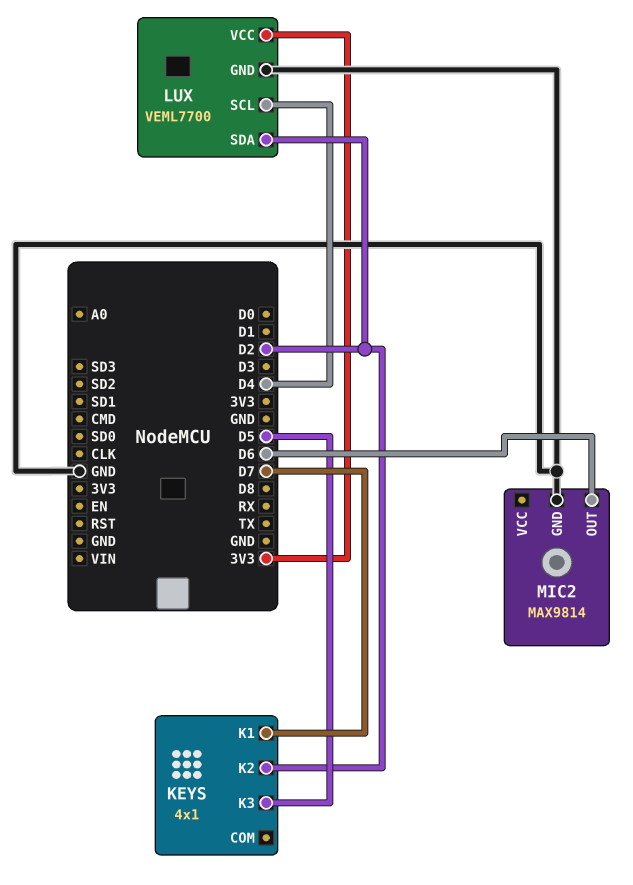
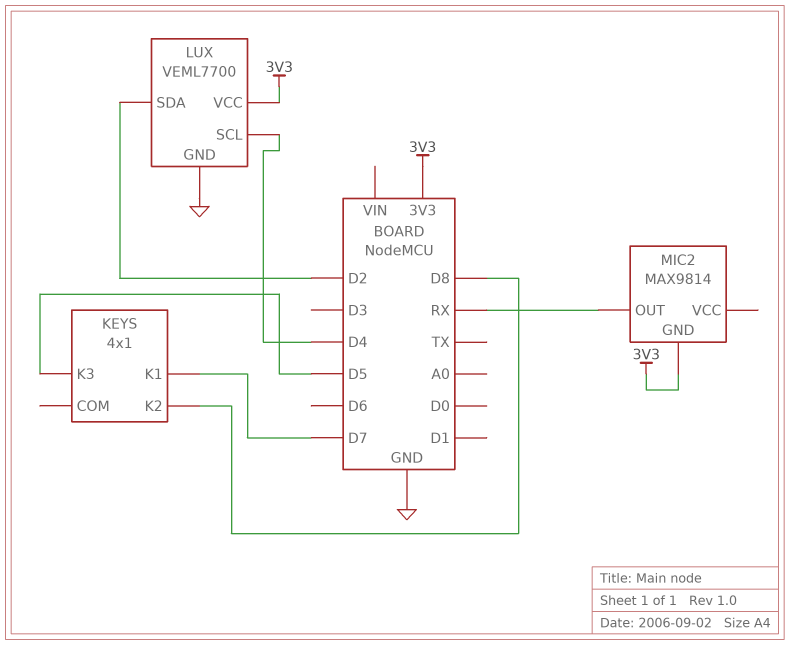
KEYS pin K2: D2 -> D8
MIC2 pin GND: GND -> 3V3
MIC2 pin OUT: D6 -> RX

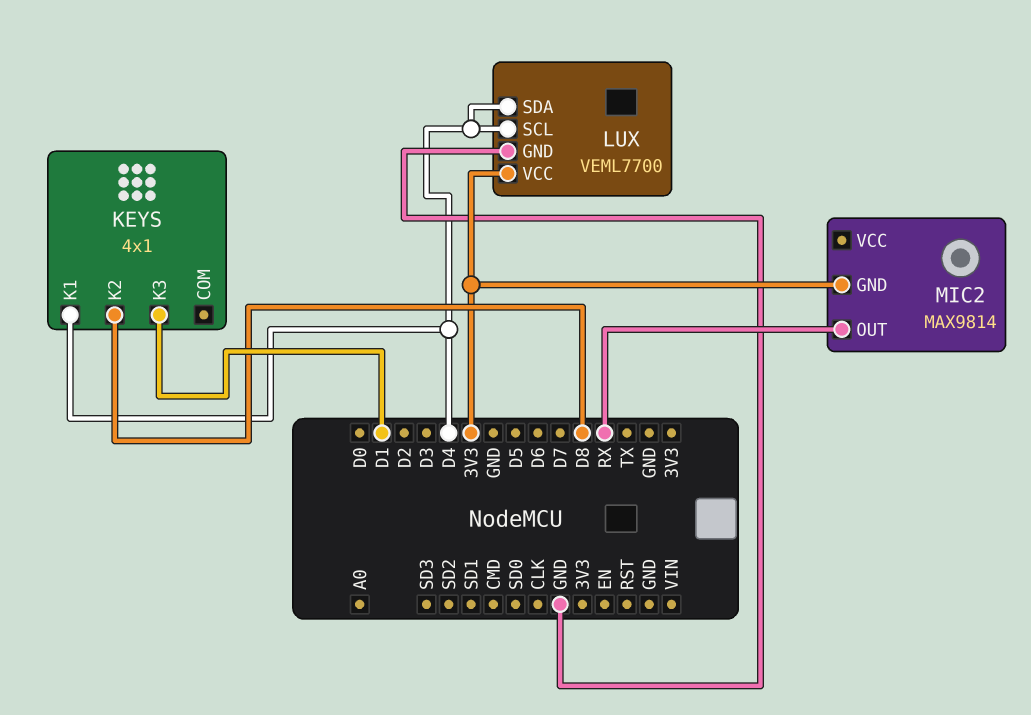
KEYS pin K1: D7 -> D4
KEYS pin K3: D5 -> D1
LUX pin SDA: D2 -> D4

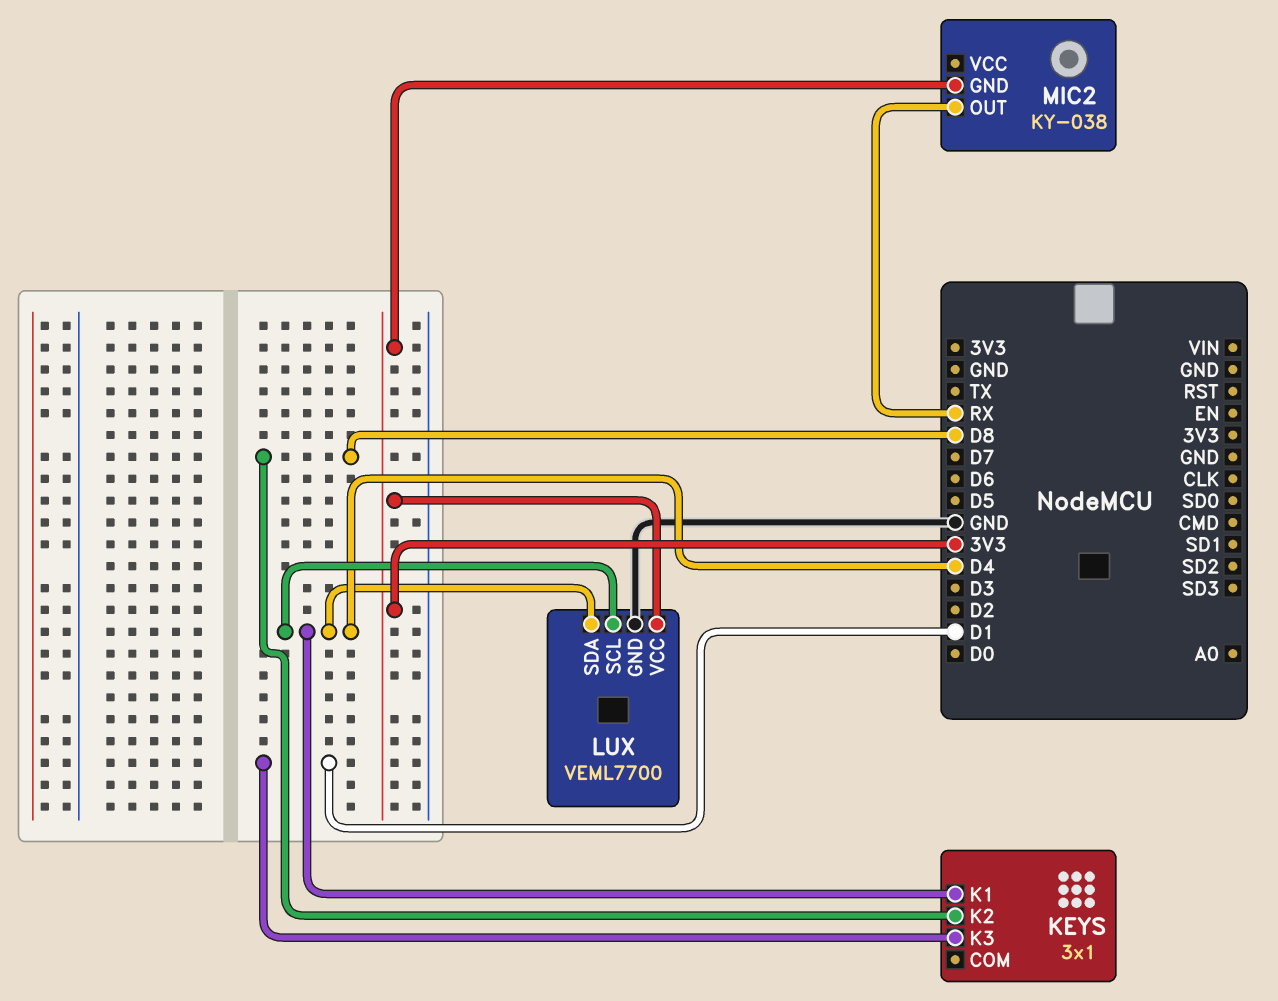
KEYS: 4x1 -> 3x1
MIC2: MAX9814 -> KY-038

